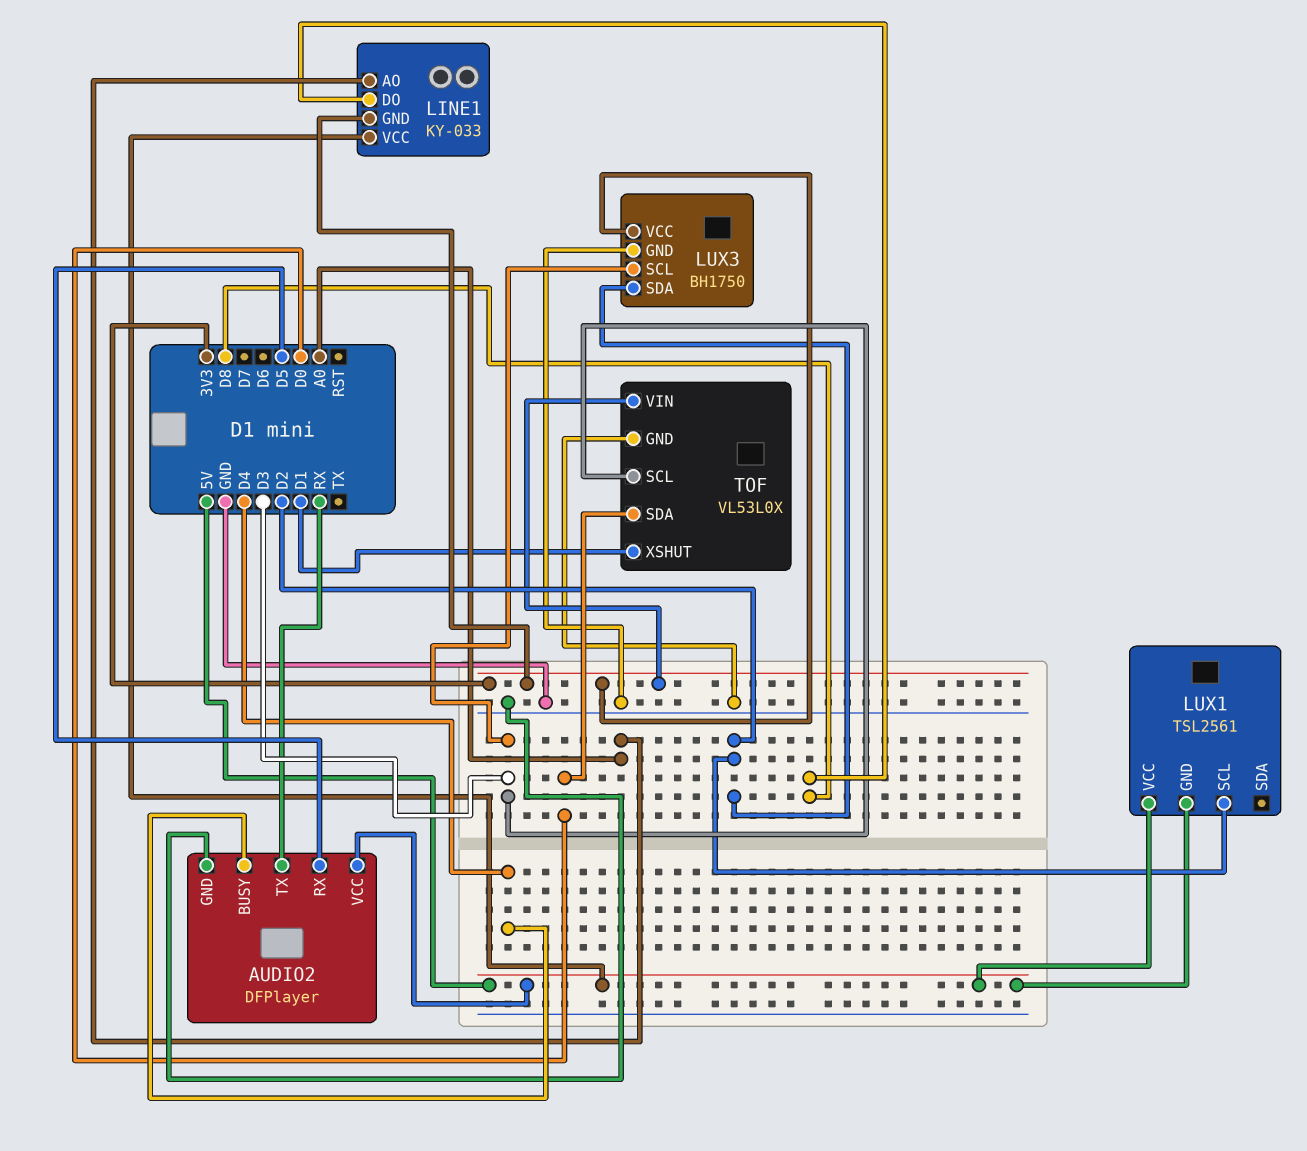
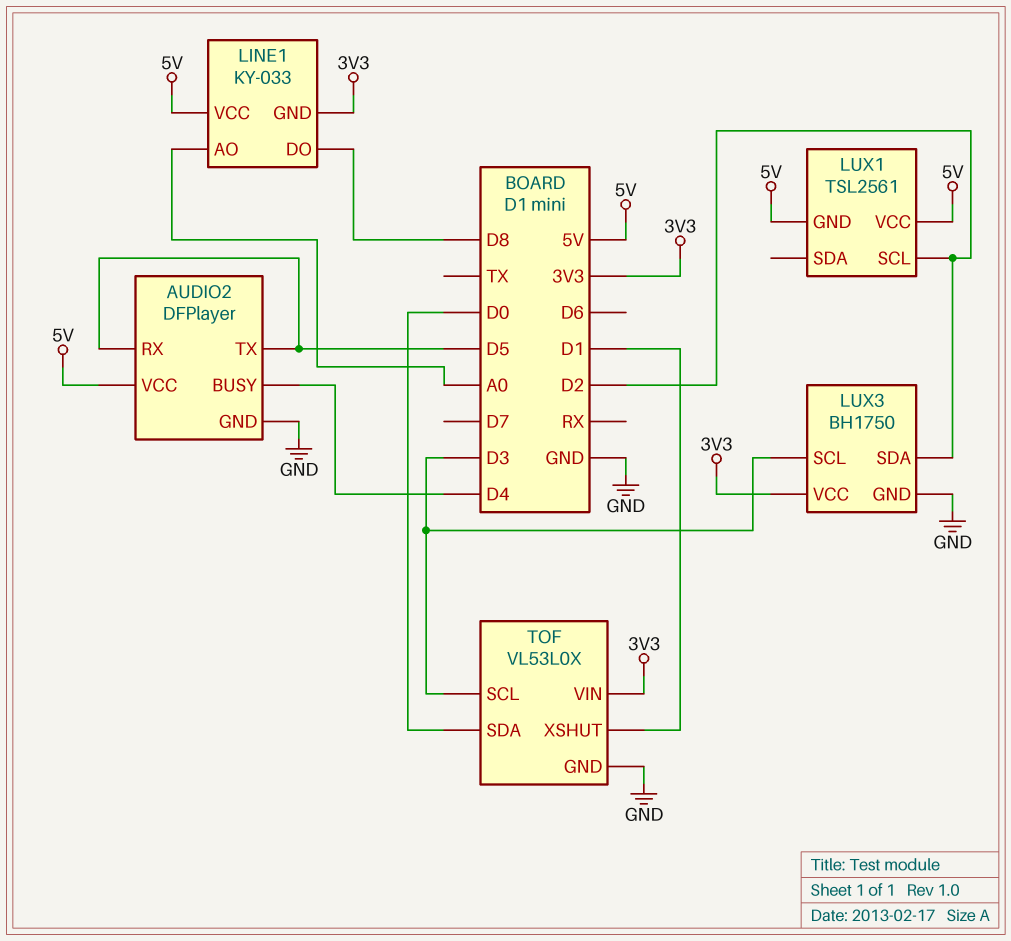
AUDIO2 pin TX: RX -> D5

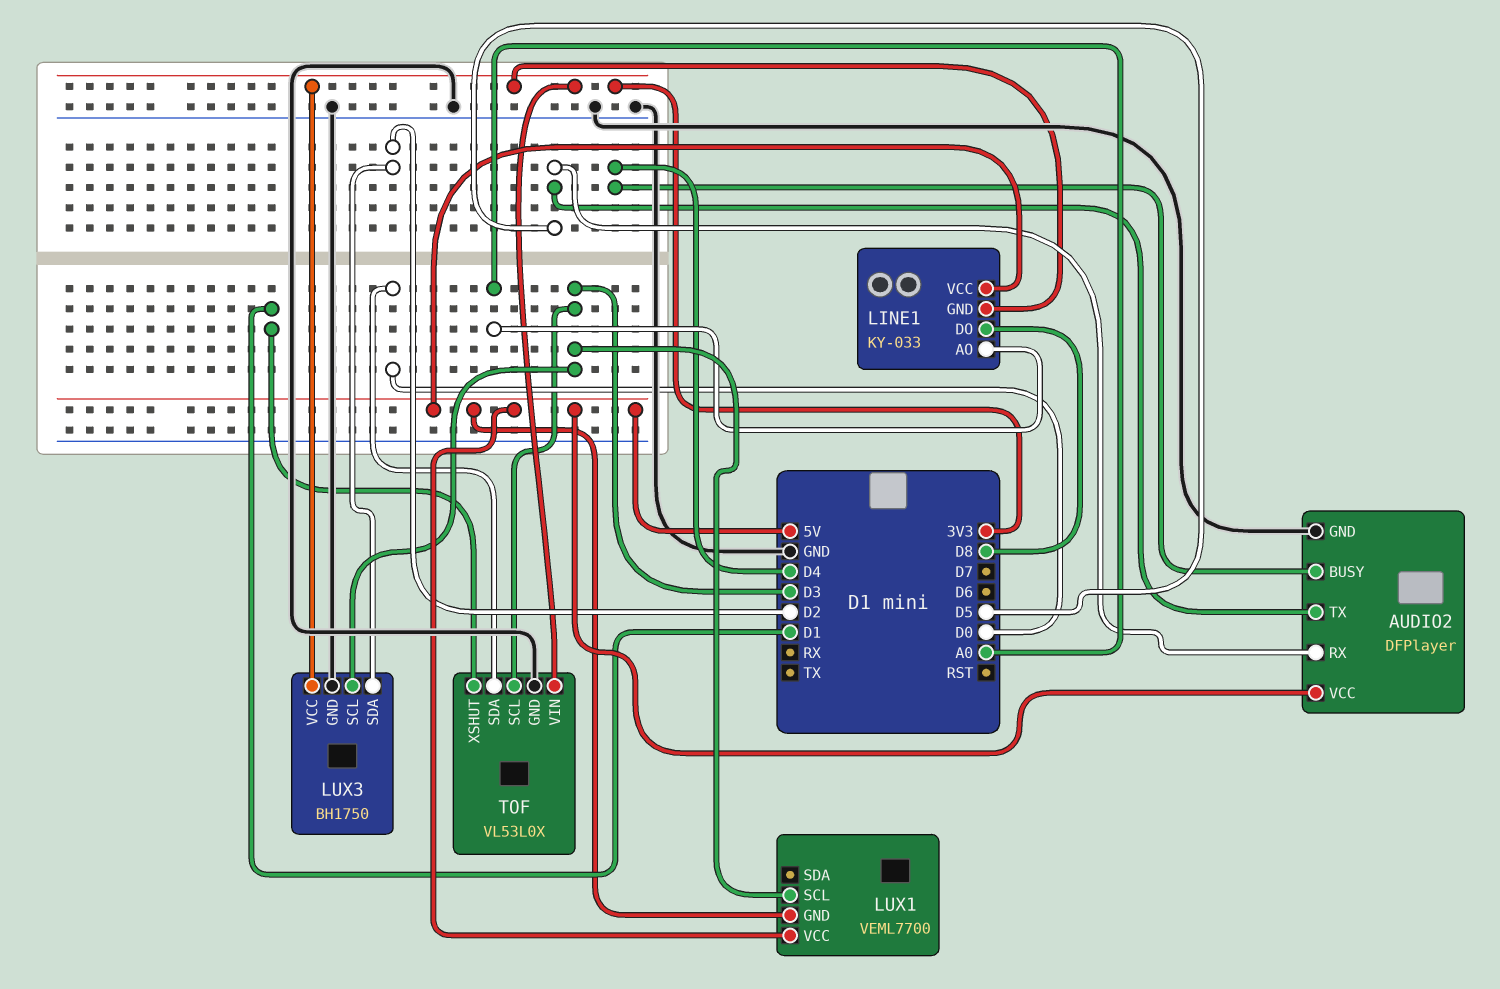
LUX1: TSL2561 -> VEML7700
LUX1 pin SCL: D2 -> D3

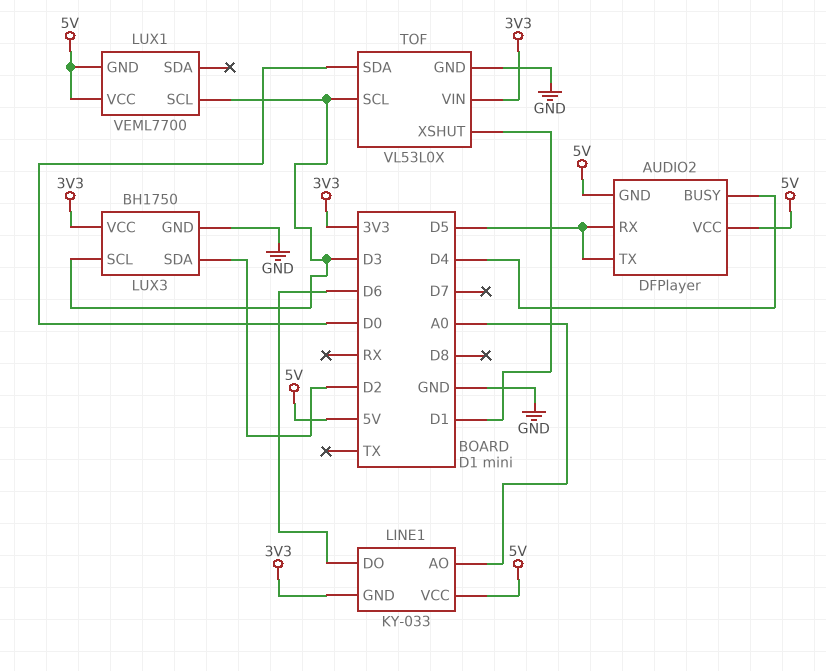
AUDIO2 pin GND: GND -> 5V
LINE1 pin DO: D8 -> D6

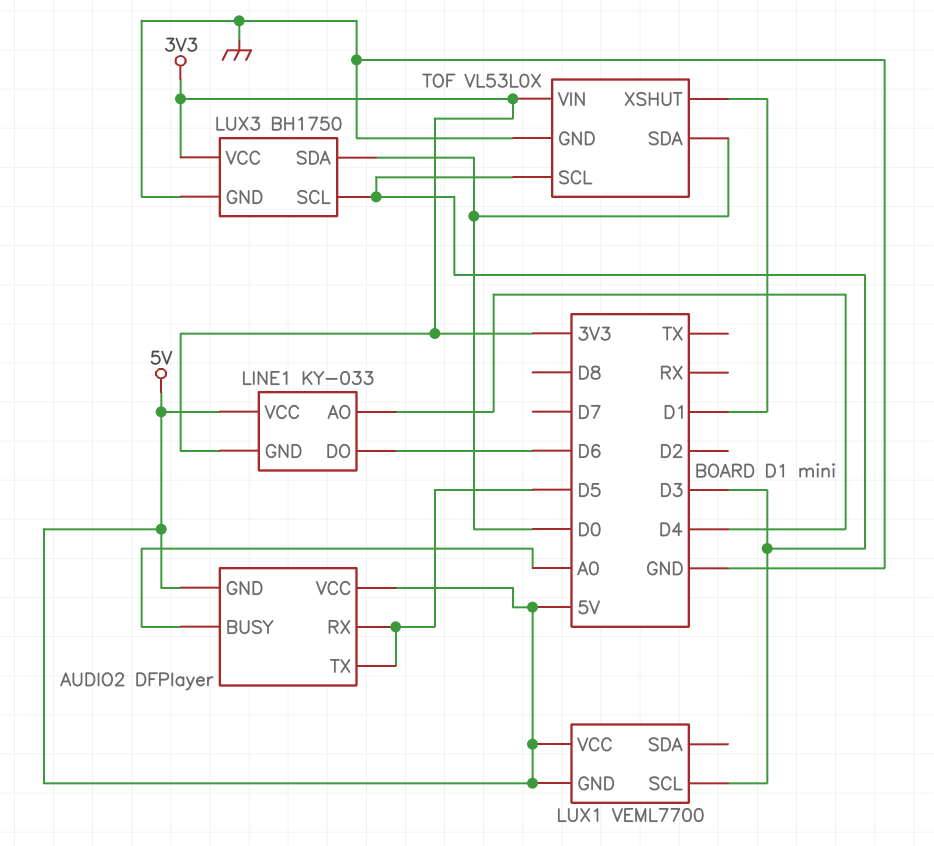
AUDIO2 pin BUSY: D4 -> A0
LINE1 pin AO: A0 -> D4
LUX3 pin SDA: D2 -> D0

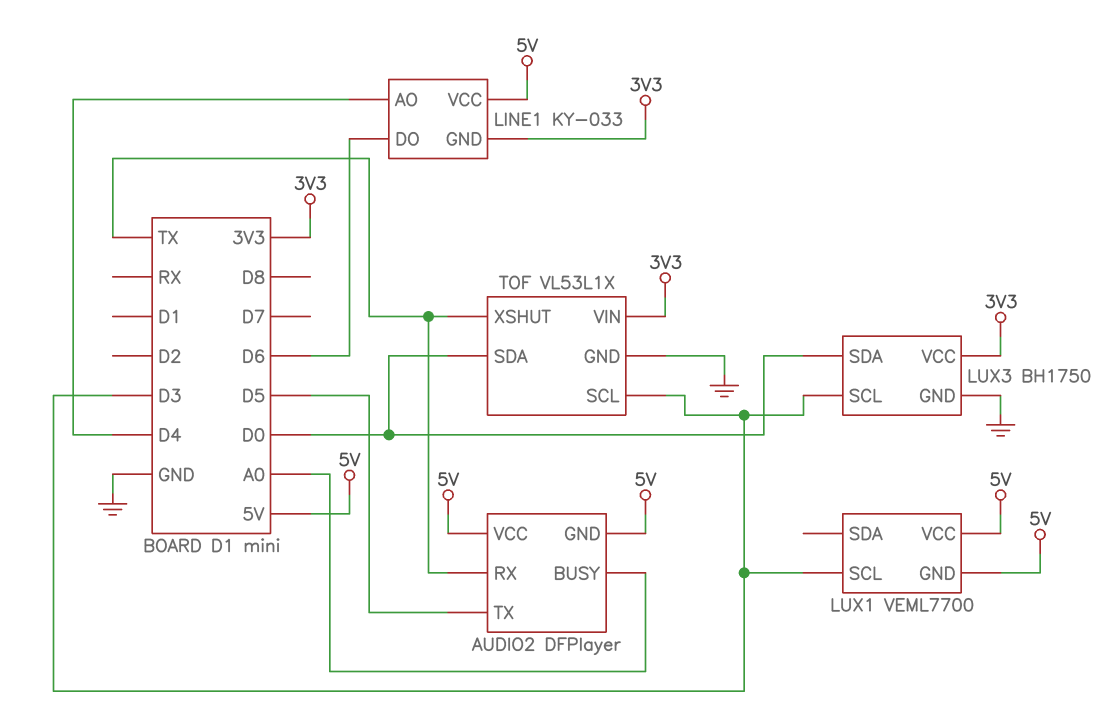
AUDIO2 pin RX: D5 -> TX
TOF: VL53L0X -> VL53L1X
TOF pin XSHUT: D1 -> TX

